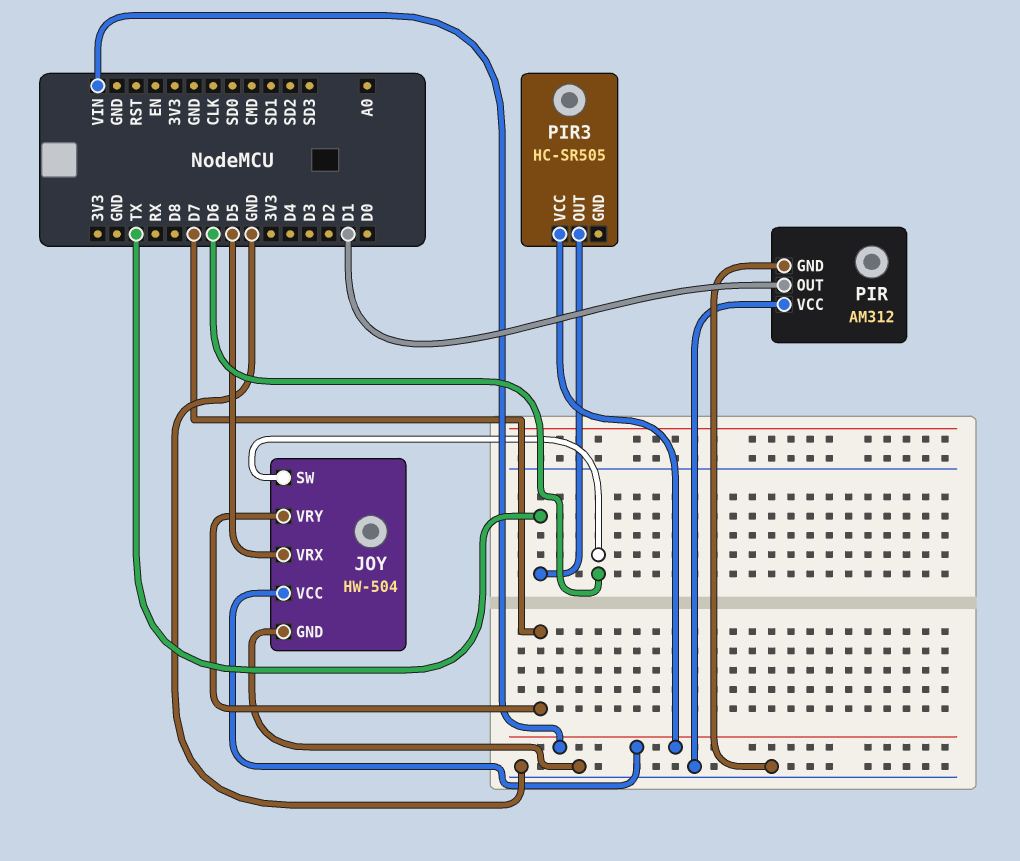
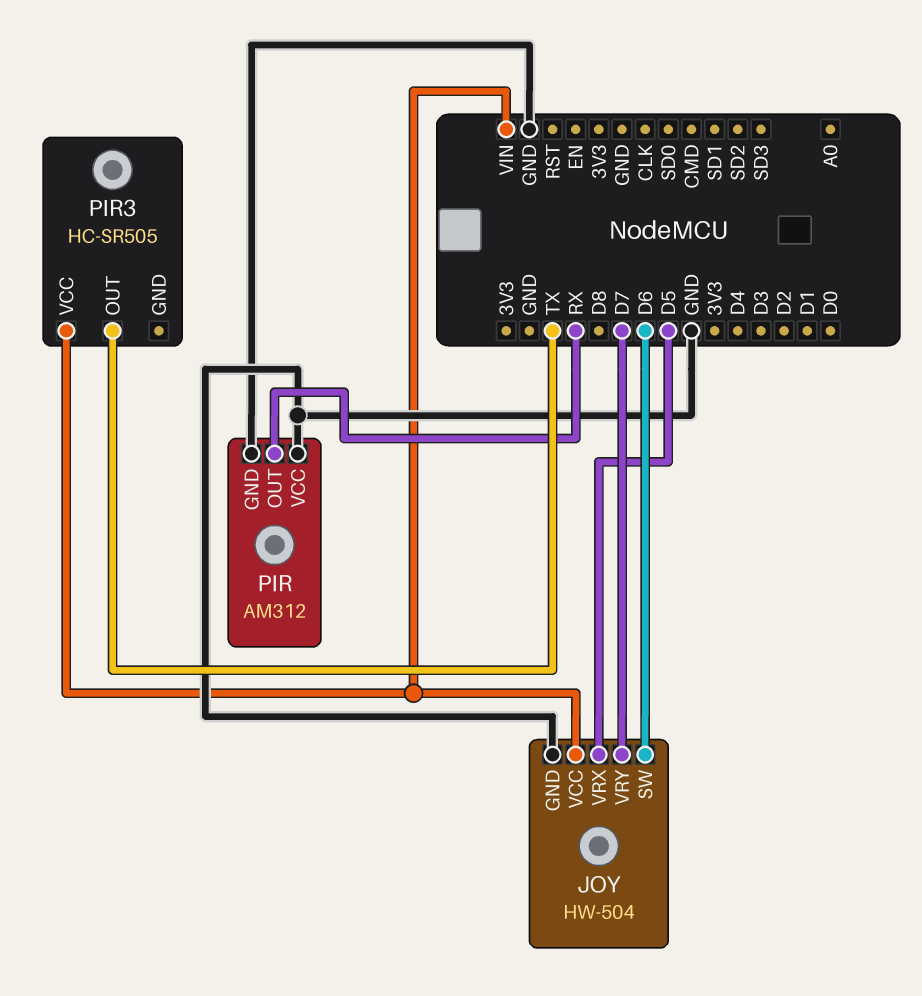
PIR pin OUT: D1 -> RX

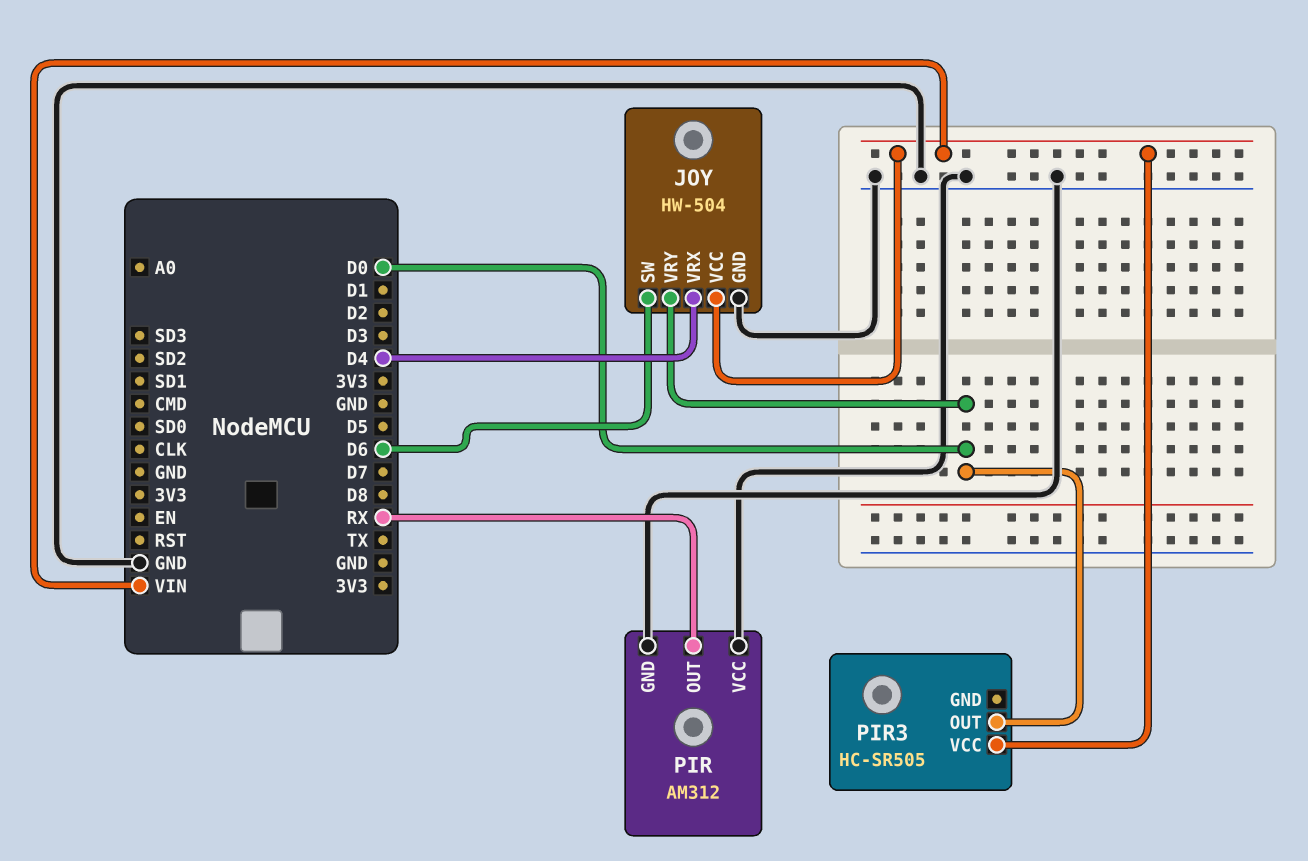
JOY pin VRX: D5 -> D4
JOY pin VRY: D7 -> D0
PIR3 pin OUT: TX -> D0

